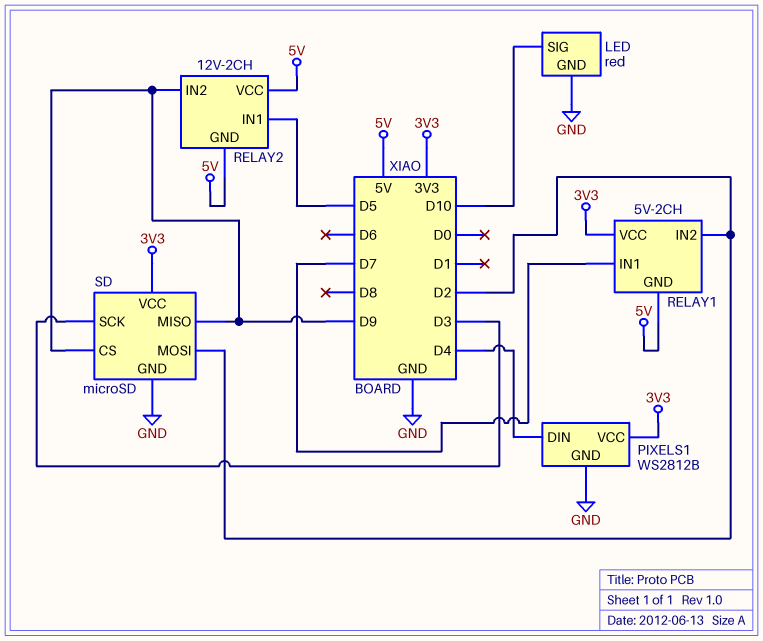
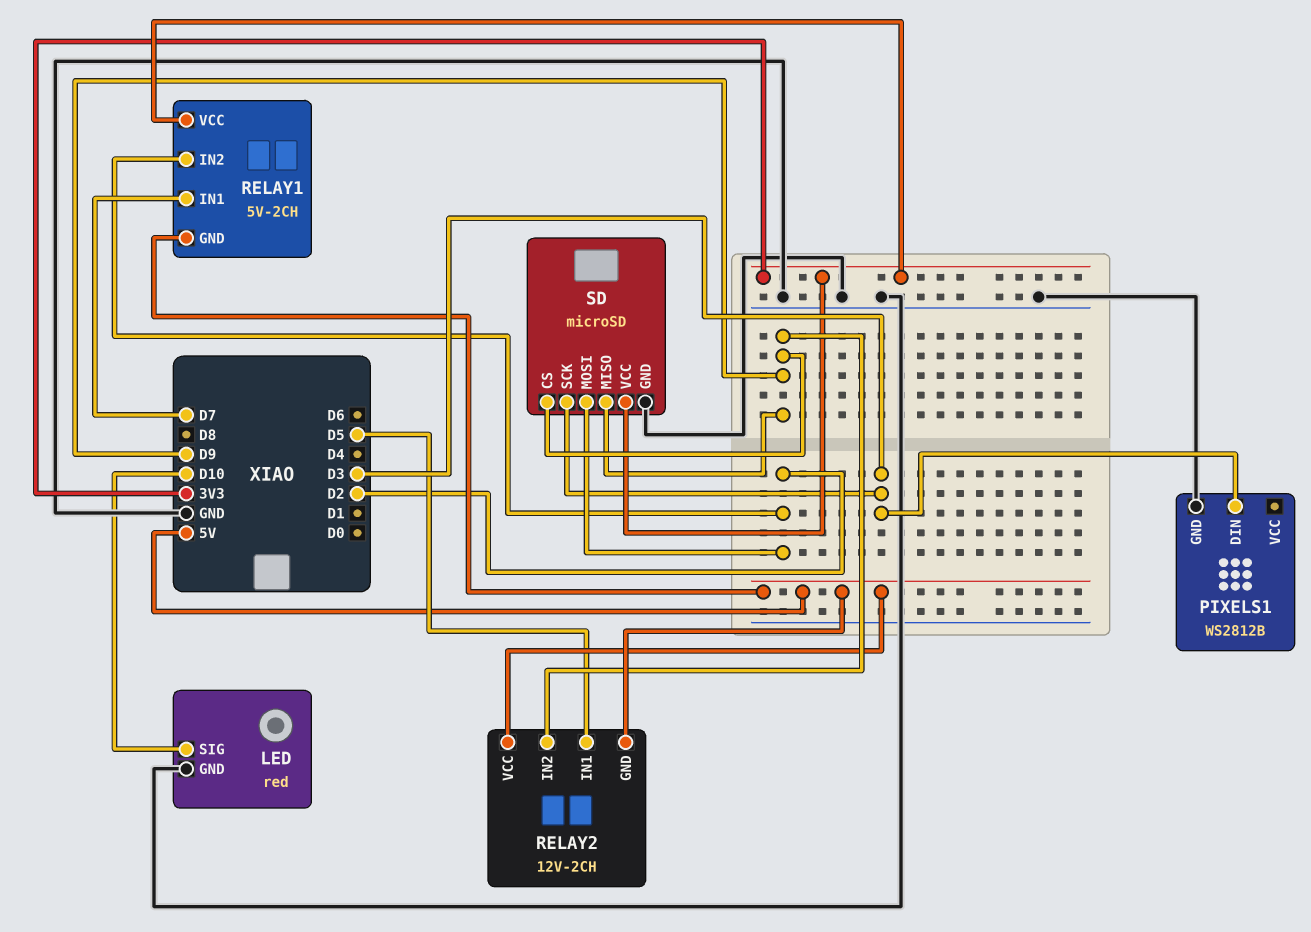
PIXELS1 pin DIN: D4 -> D3
PIXELS1 pin VCC: 3V3 -> none

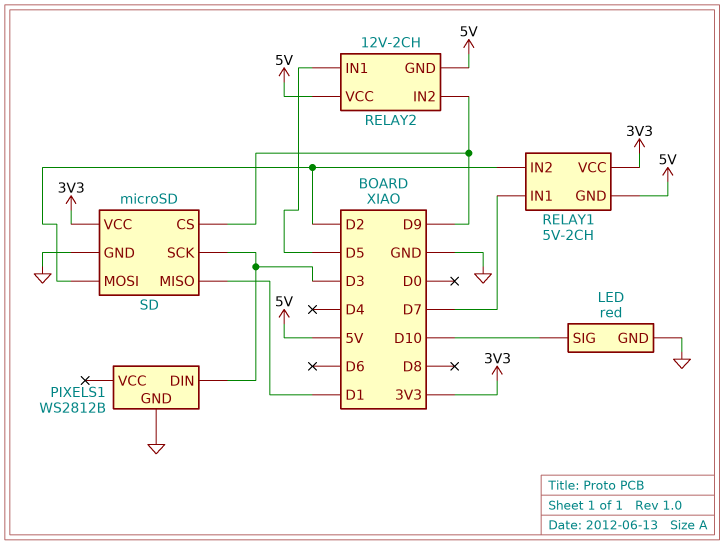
SD pin MISO: D9 -> D1

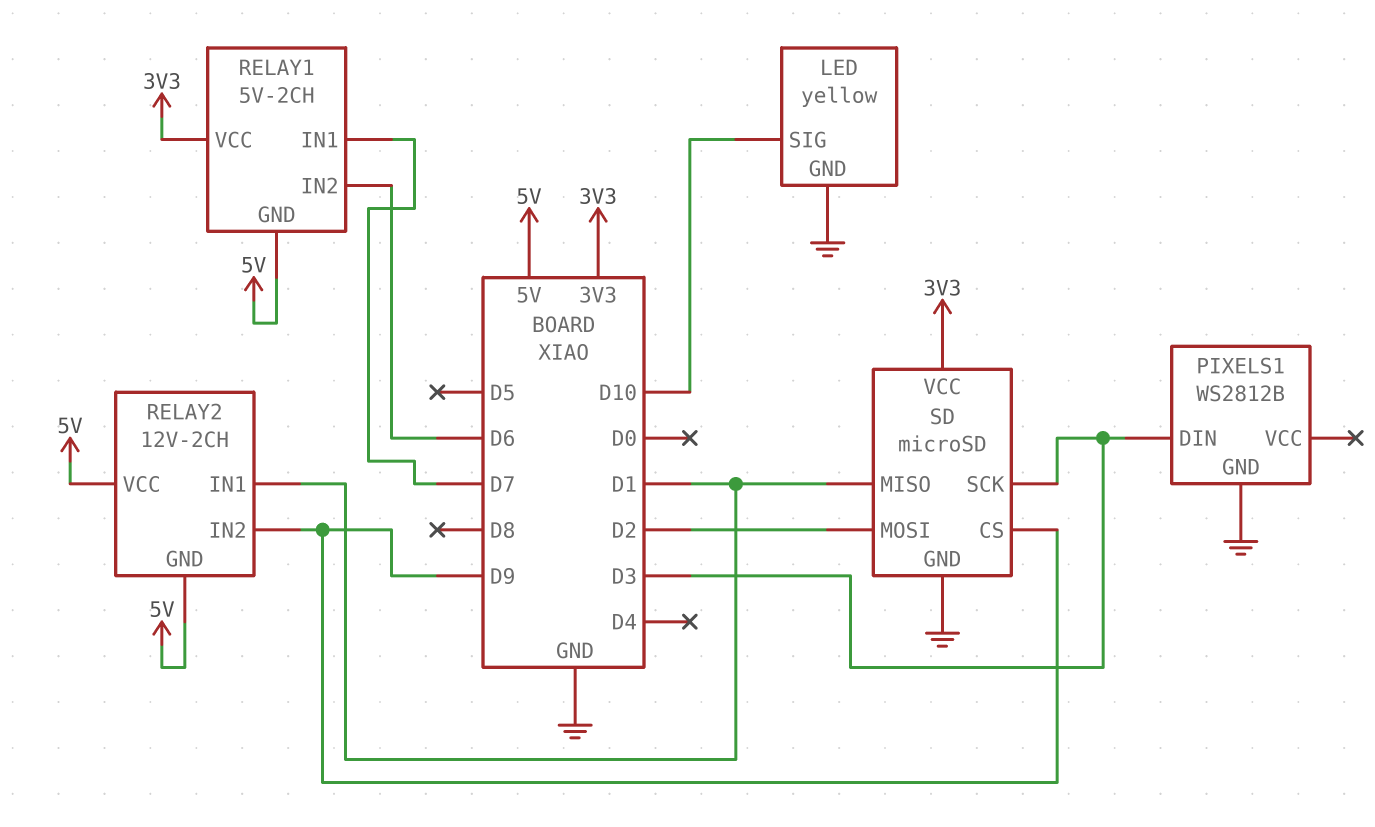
LED: red -> yellow
RELAY1 pin IN2: D2 -> D6
RELAY2 pin IN1: D5 -> D1

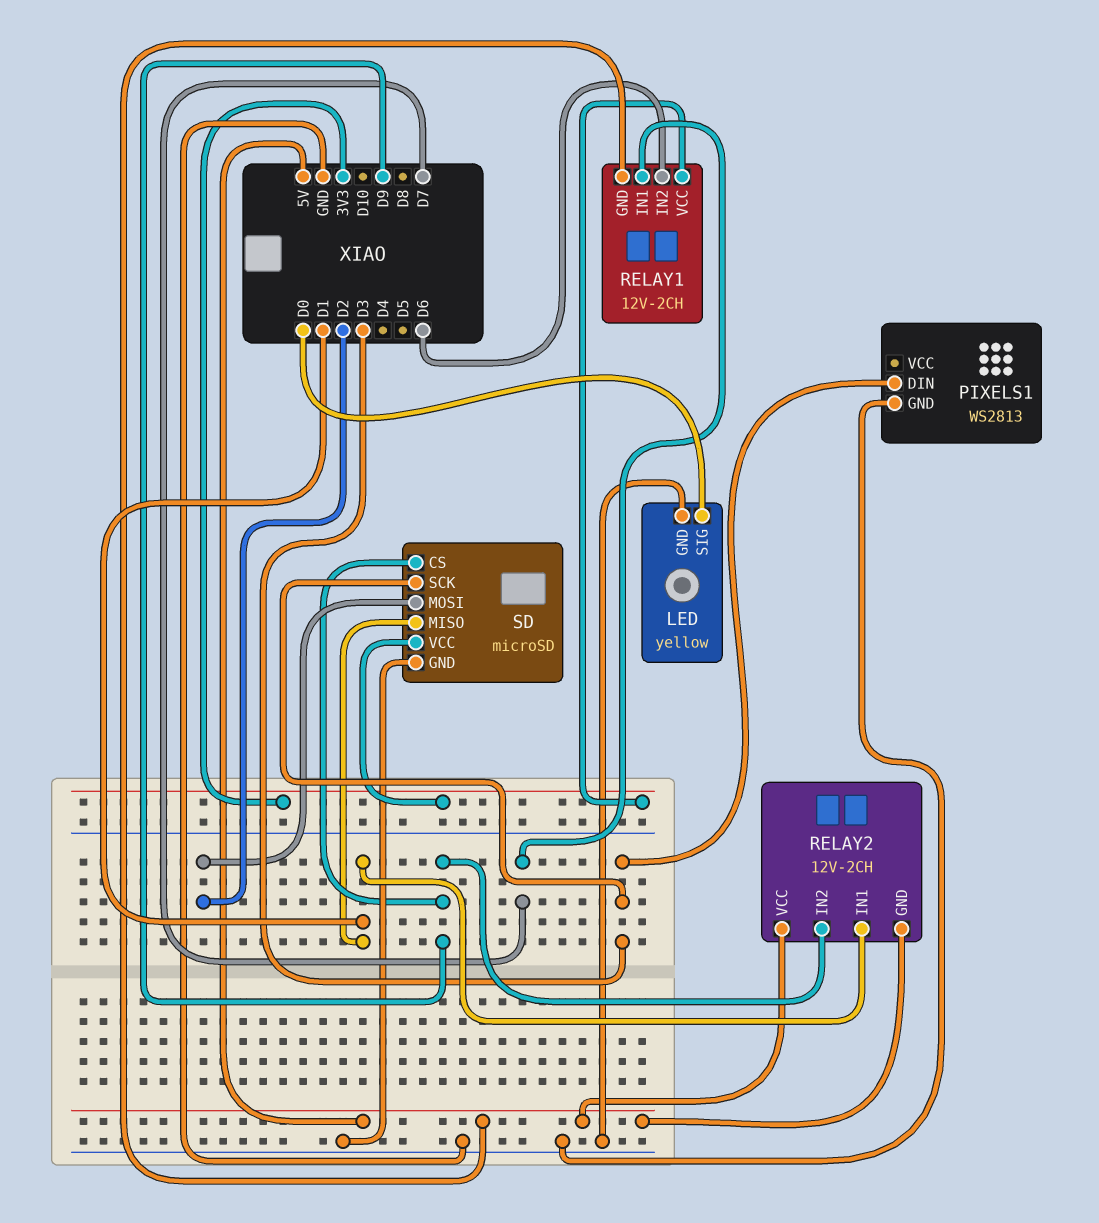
LED pin SIG: D10 -> D0
PIXELS1: WS2812B -> WS2813
RELAY1: 5V-2CH -> 12V-2CH

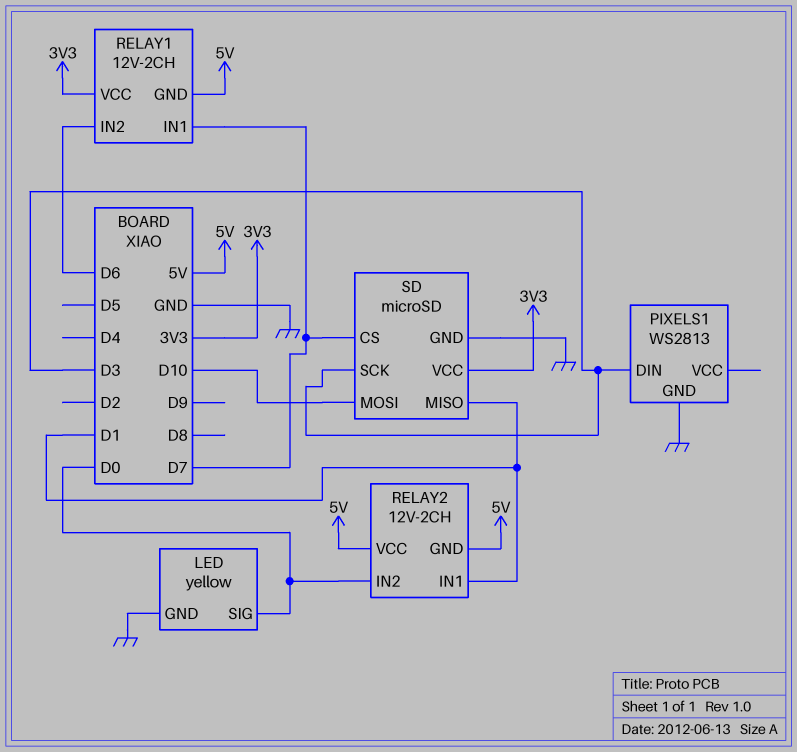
RELAY2 pin IN2: D9 -> D0
SD pin CS: D9 -> D7
SD pin MOSI: D2 -> D10

